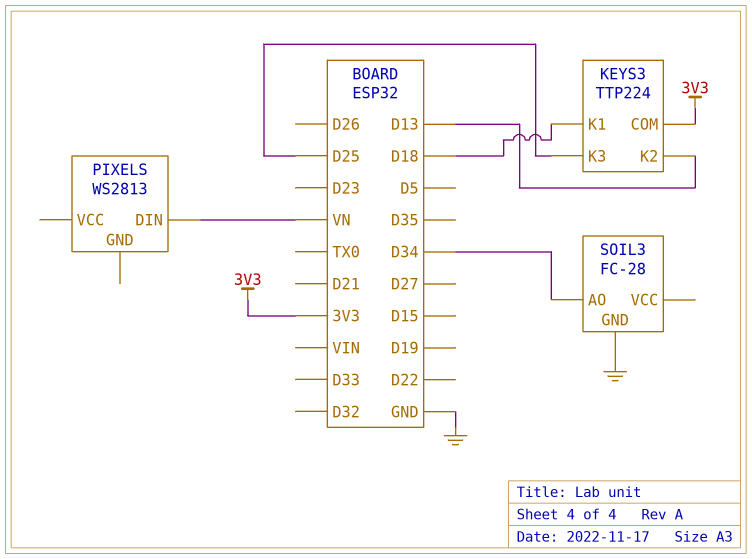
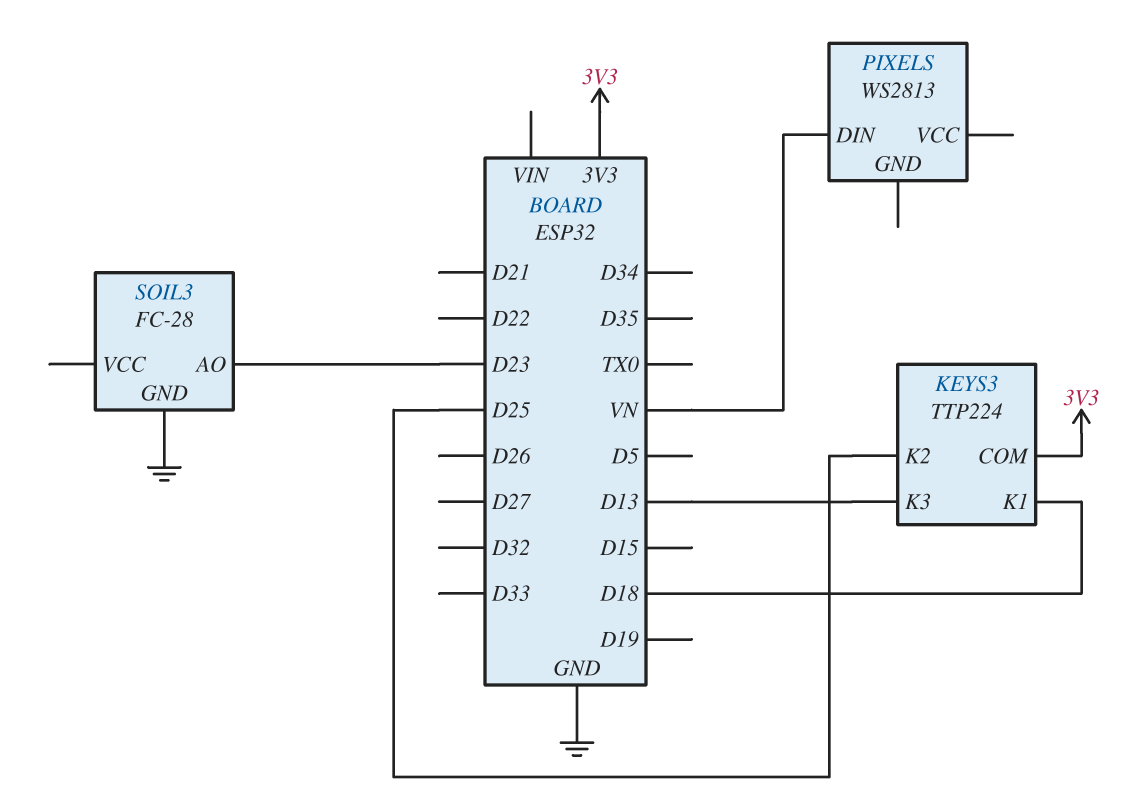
KEYS3 pin K2: D13 -> D25
KEYS3 pin K3: D25 -> D13
SOIL3 pin AO: D34 -> D23

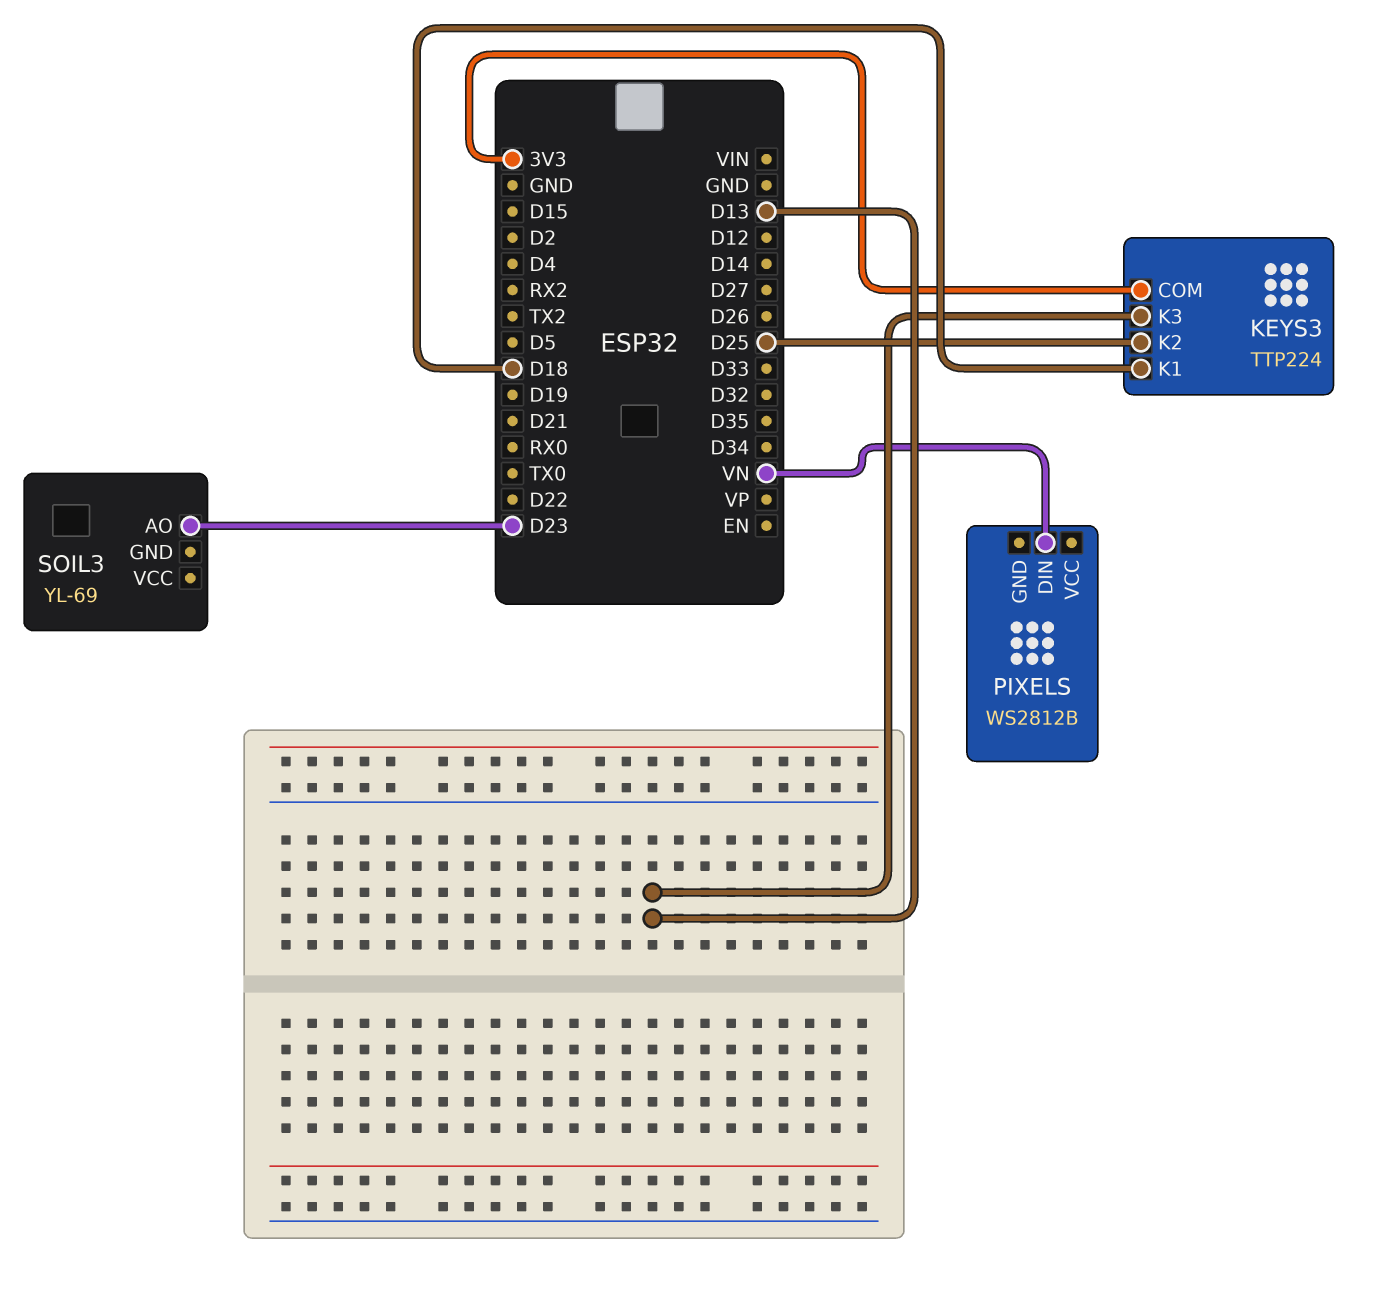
PIXELS: WS2813 -> WS2812B
SOIL3: FC-28 -> YL-69
SOIL3 pin GND: GND -> none

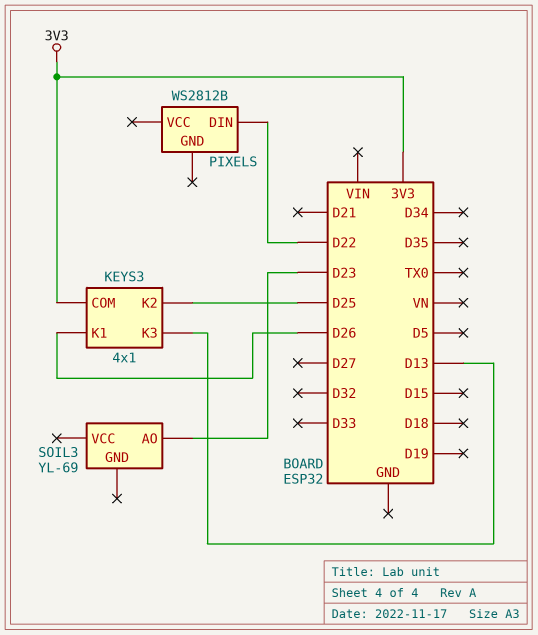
KEYS3: TTP224 -> 4x1
KEYS3 pin K1: D18 -> D26
PIXELS pin DIN: VN -> D22

